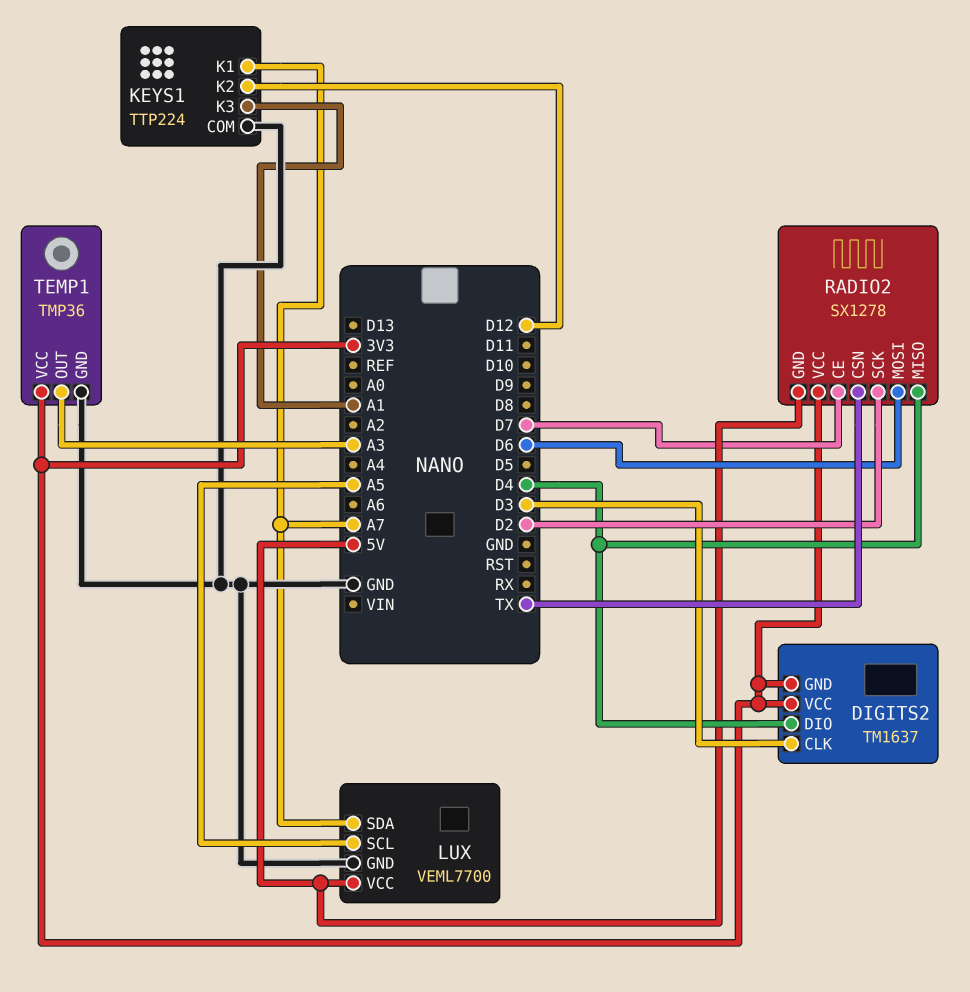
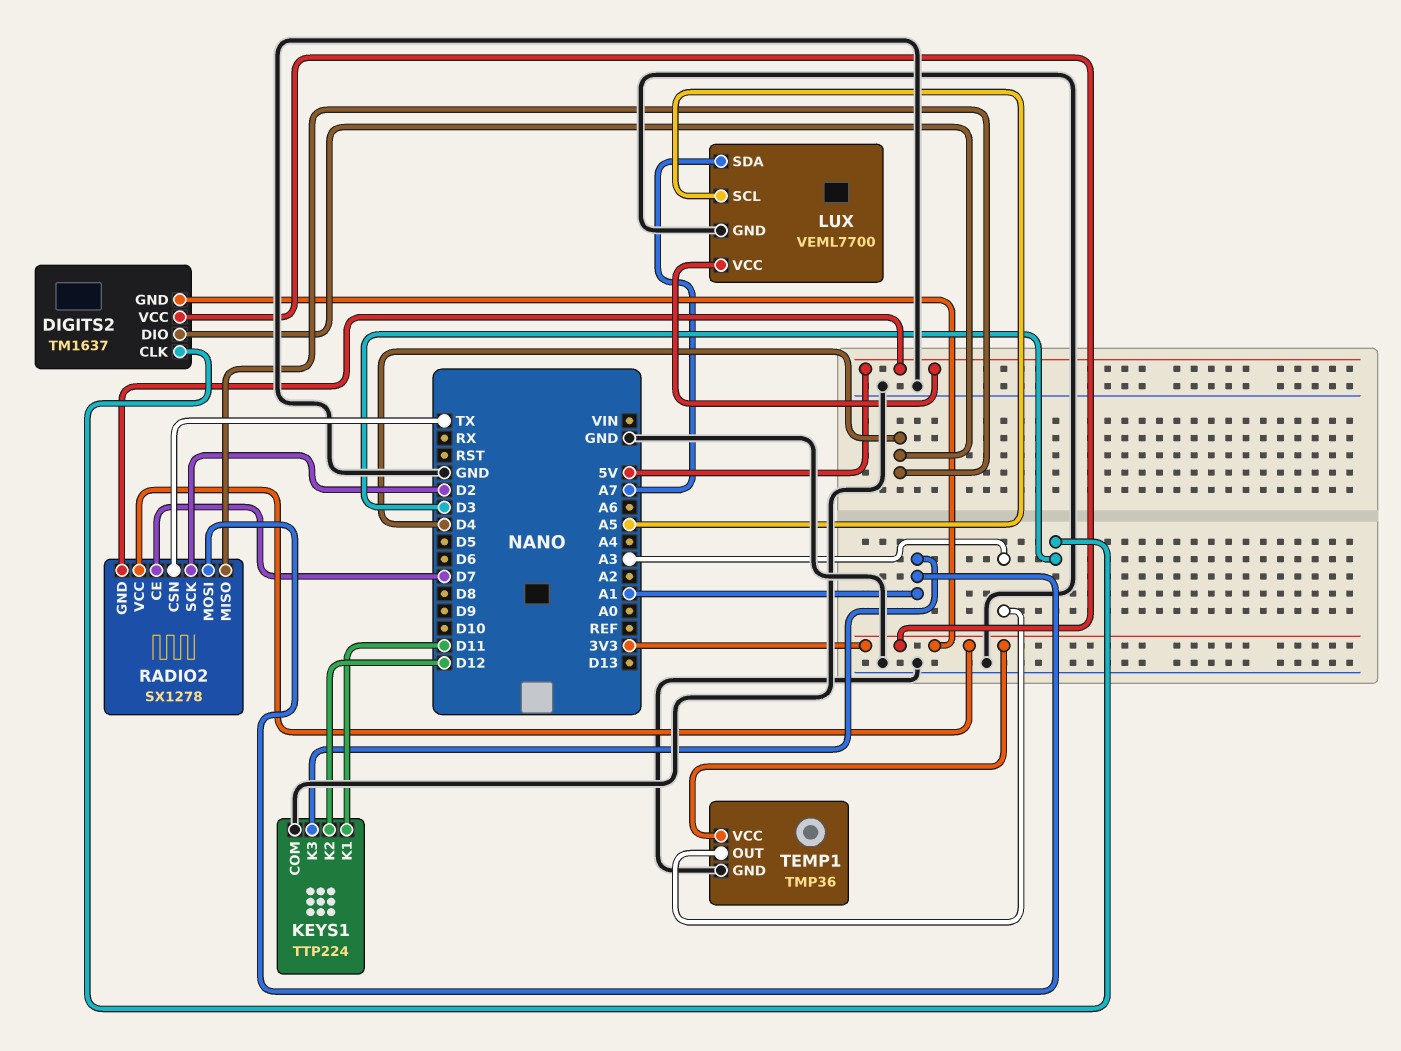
KEYS1 pin K1: A7 -> D11
RADIO2 pin MOSI: D6 -> A1

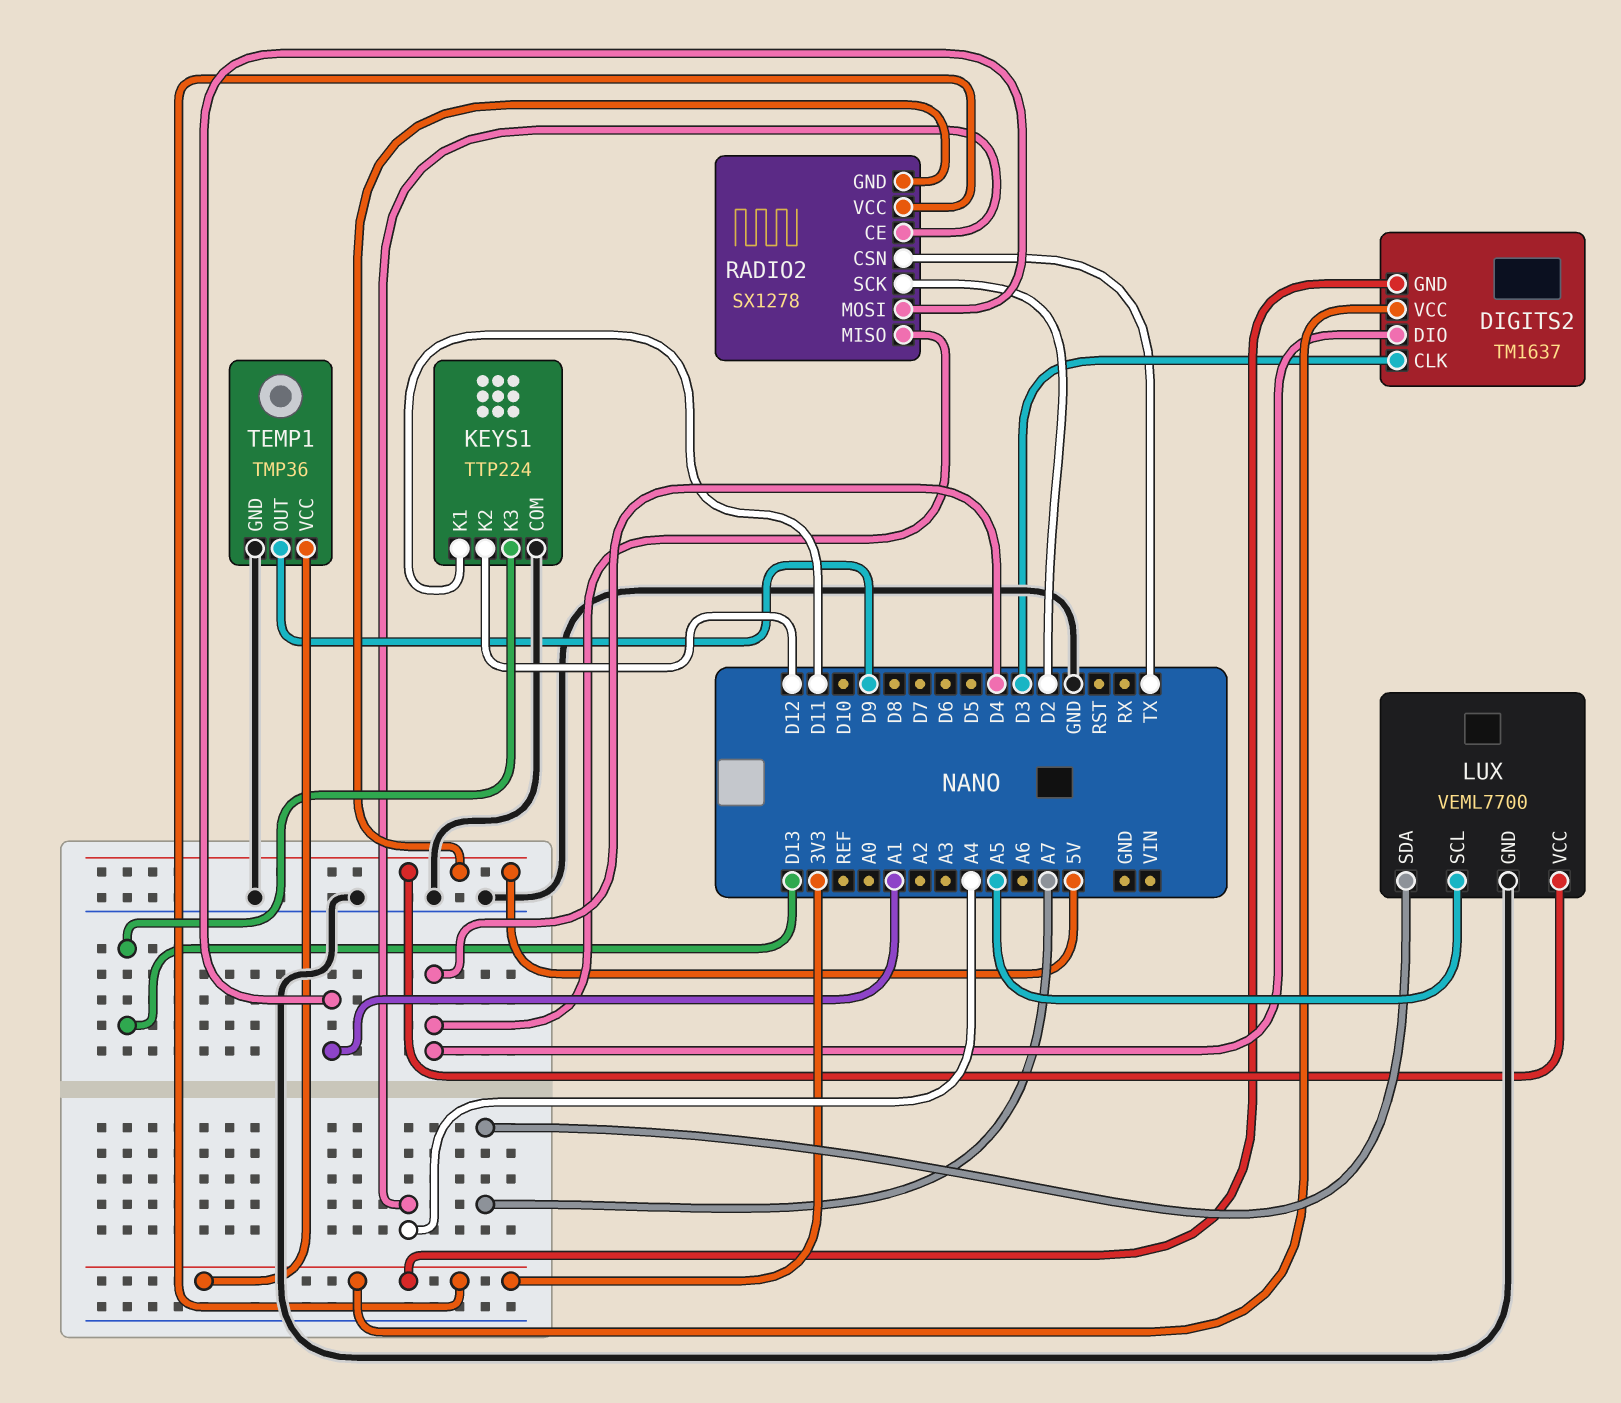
KEYS1 pin K3: A1 -> D13
RADIO2 pin CE: D7 -> A4
TEMP1 pin OUT: A3 -> D9

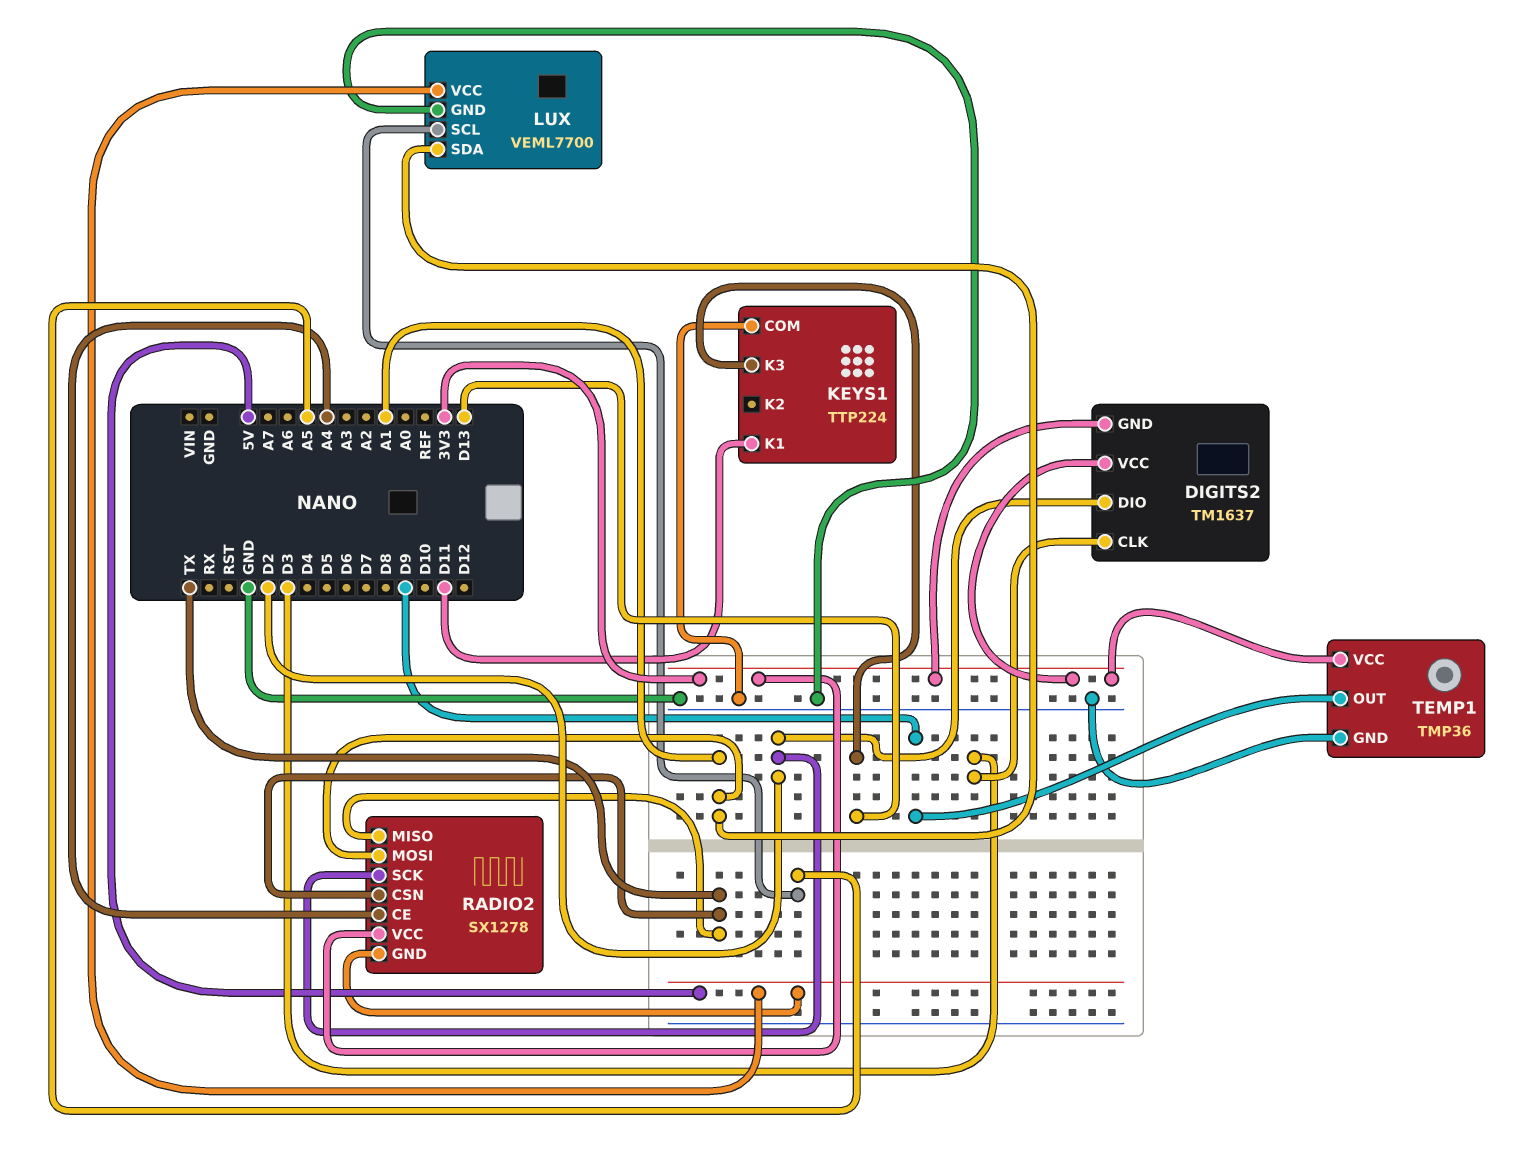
DIGITS2 pin DIO: D4 -> D2
KEYS1 pin K2: D12 -> none
LUX pin SDA: A7 -> A1
RADIO2 pin MISO: D4 -> TX

